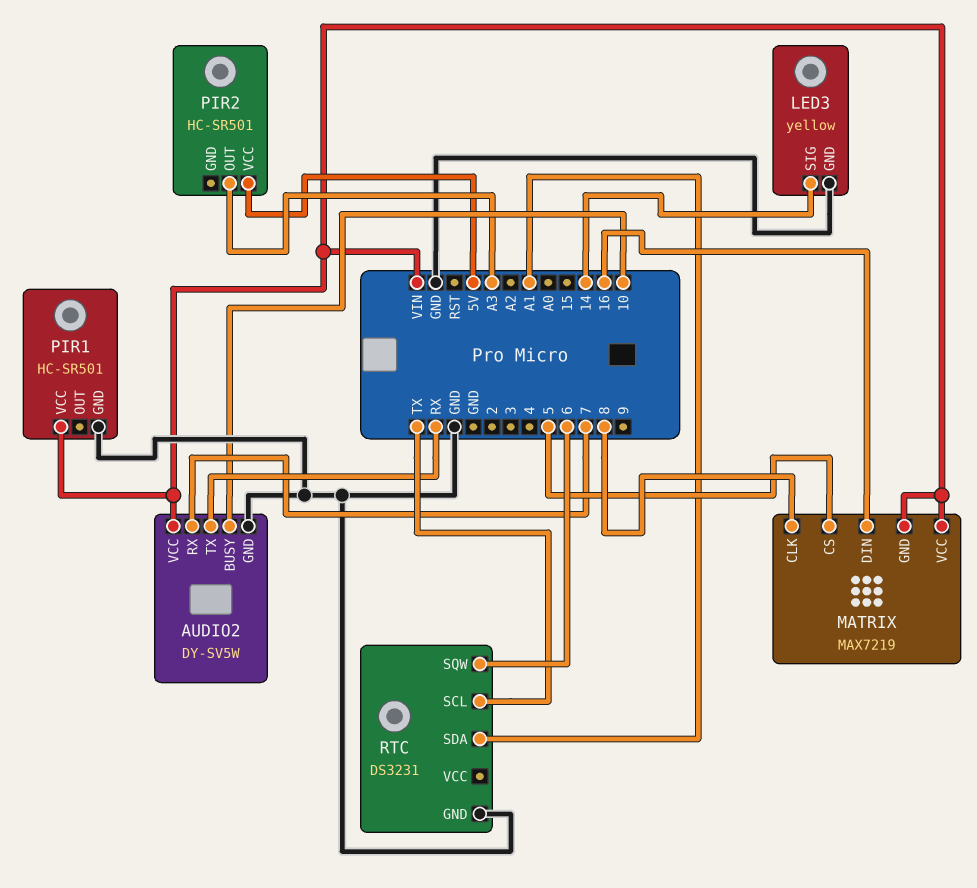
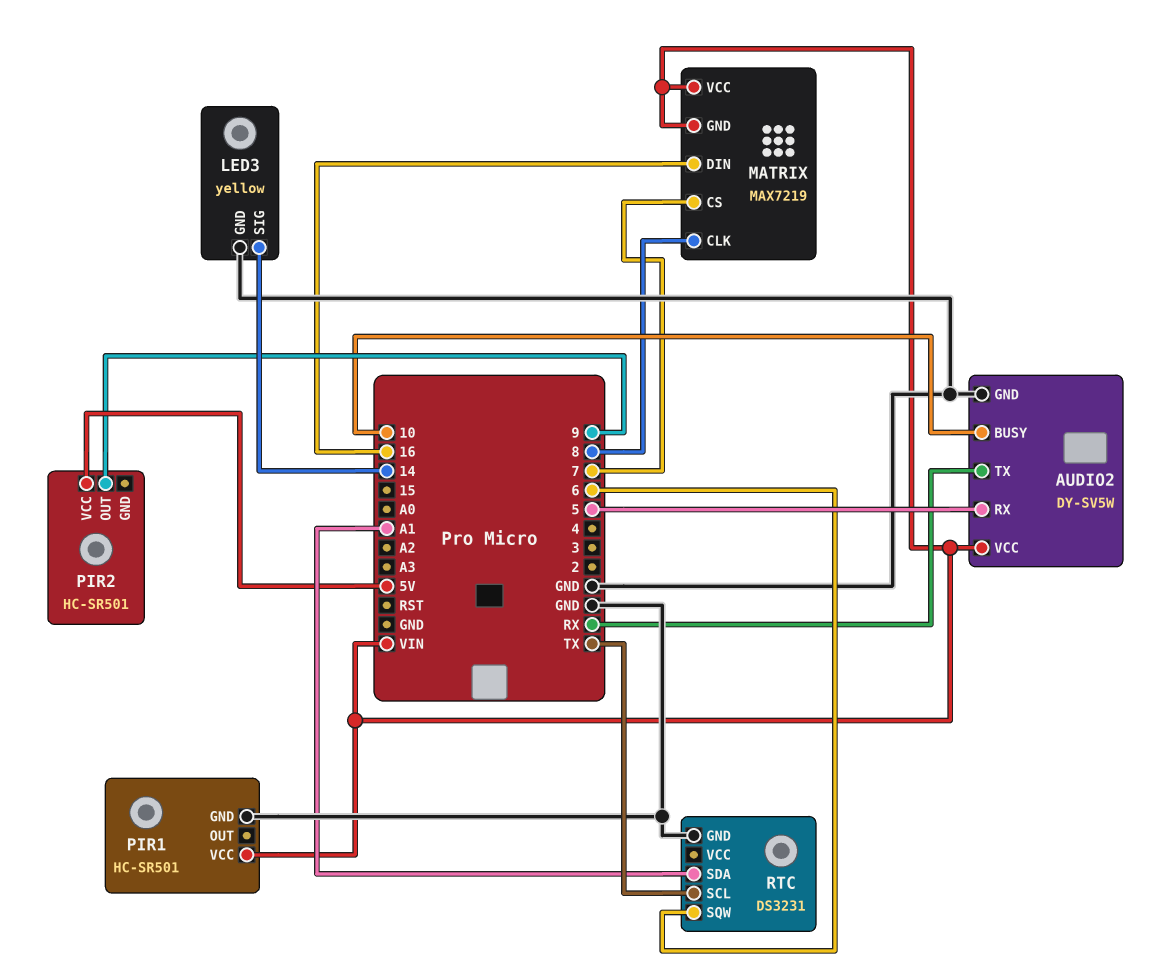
AUDIO2 pin RX: 7 -> 5
MATRIX pin CS: 5 -> 7
PIR2 pin OUT: A3 -> 9

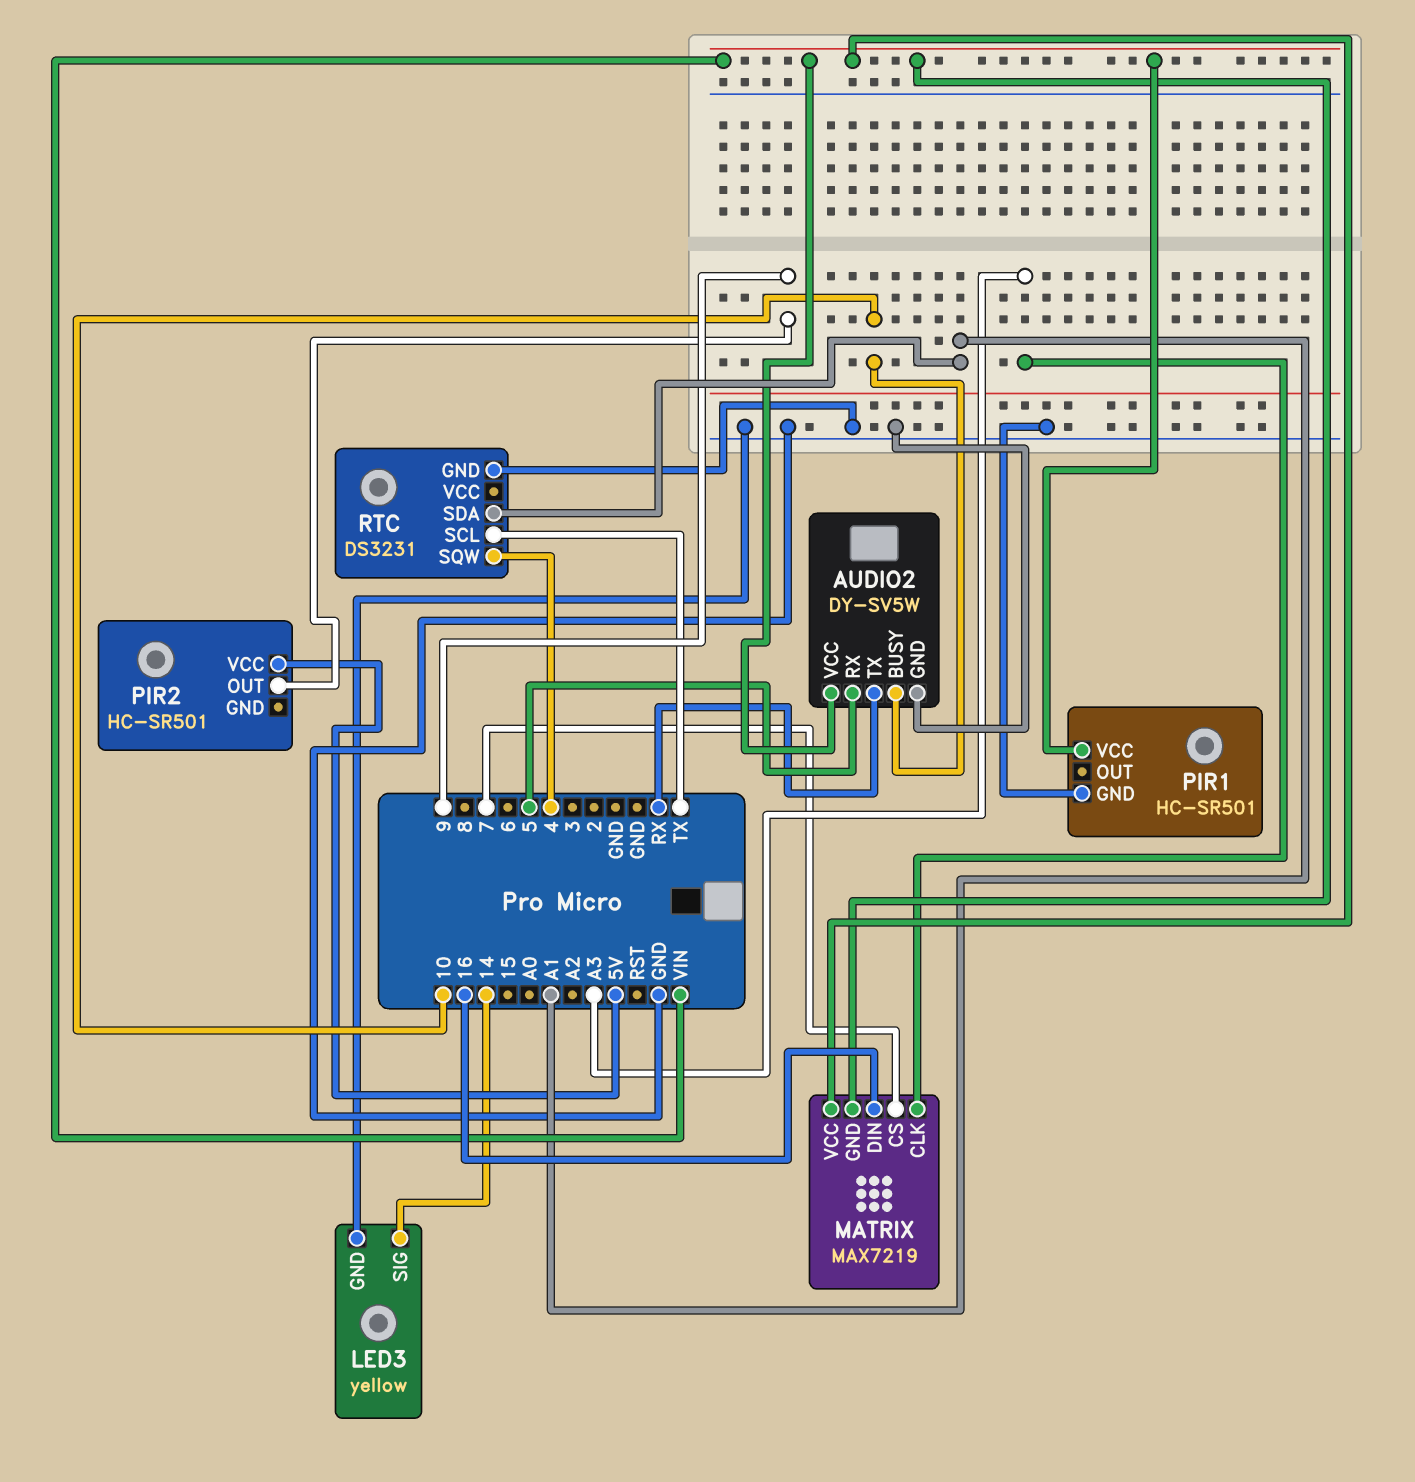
MATRIX pin CLK: 8 -> A3
RTC pin SQW: 6 -> 4

